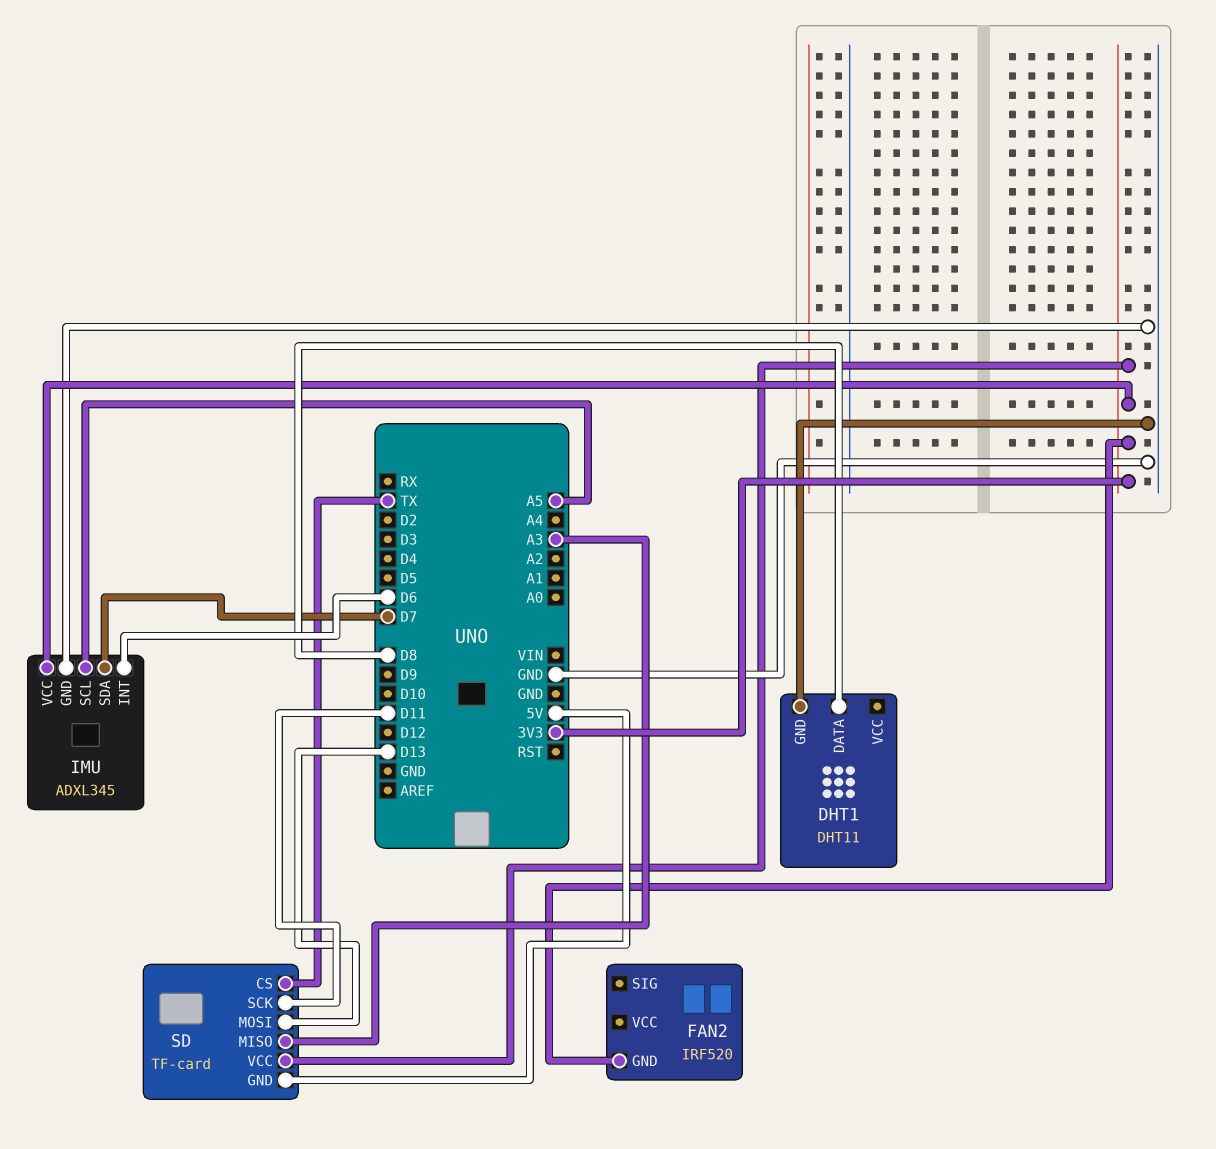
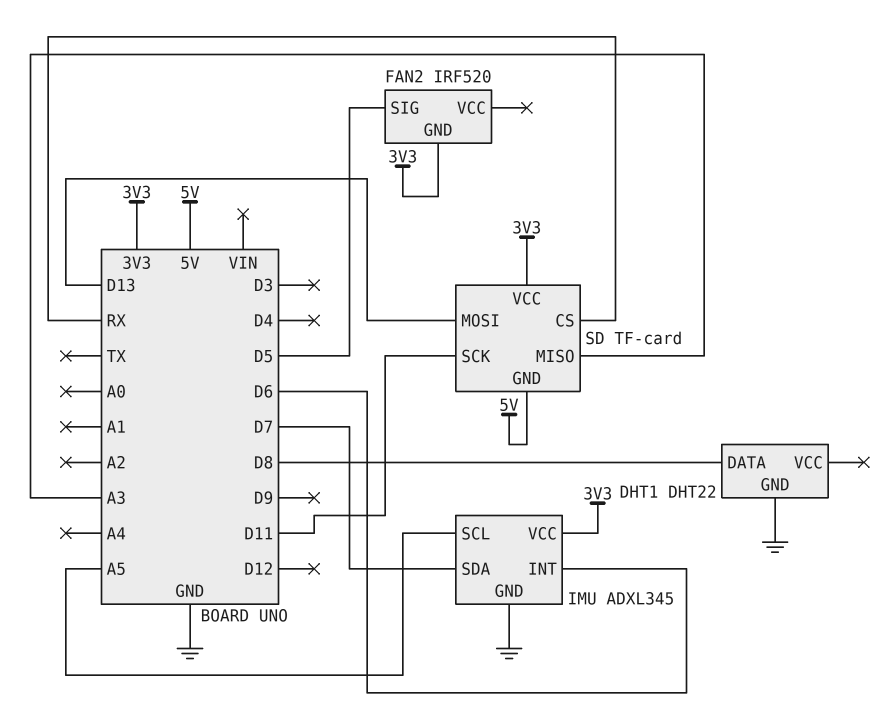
DHT1: DHT11 -> DHT22
FAN2 pin SIG: none -> D5
SD pin CS: TX -> RX

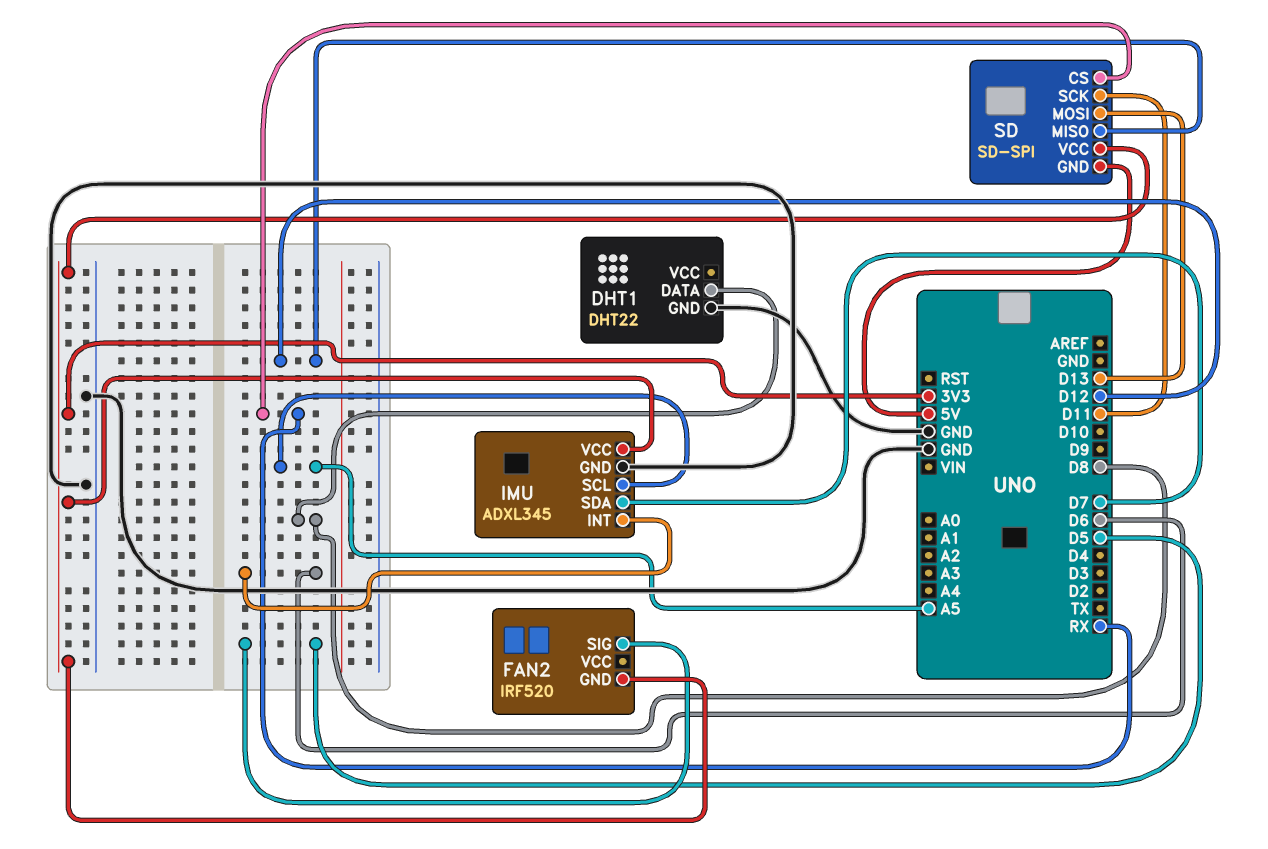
SD: TF-card -> SD-SPI
SD pin MISO: A3 -> D12

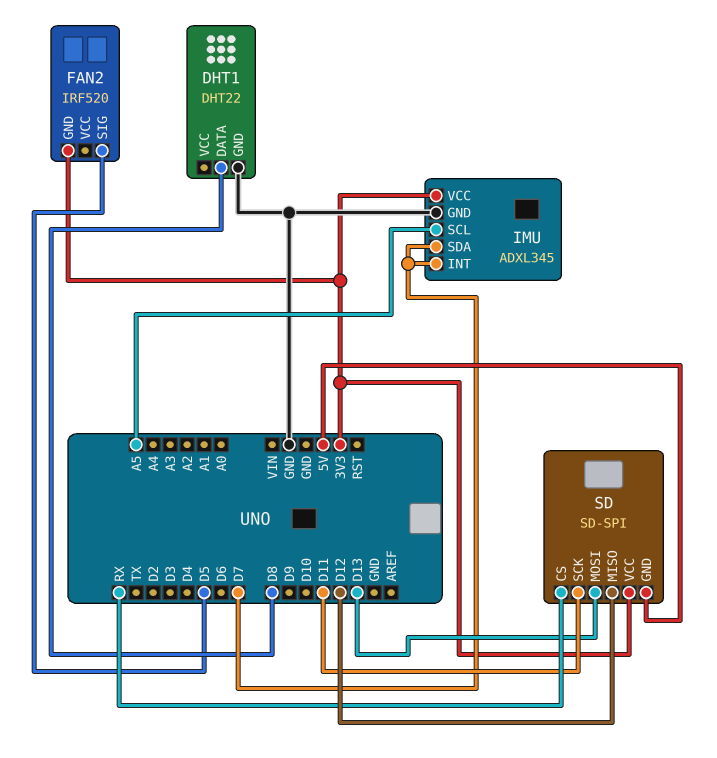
IMU pin INT: D6 -> D7

